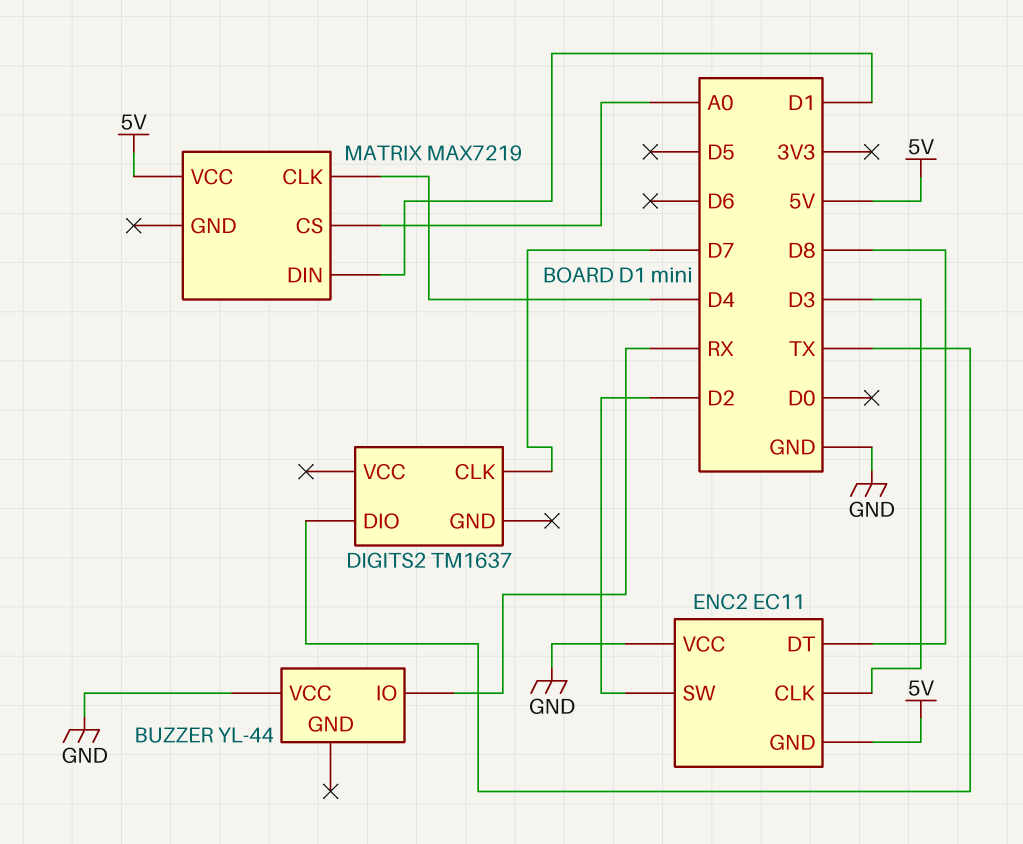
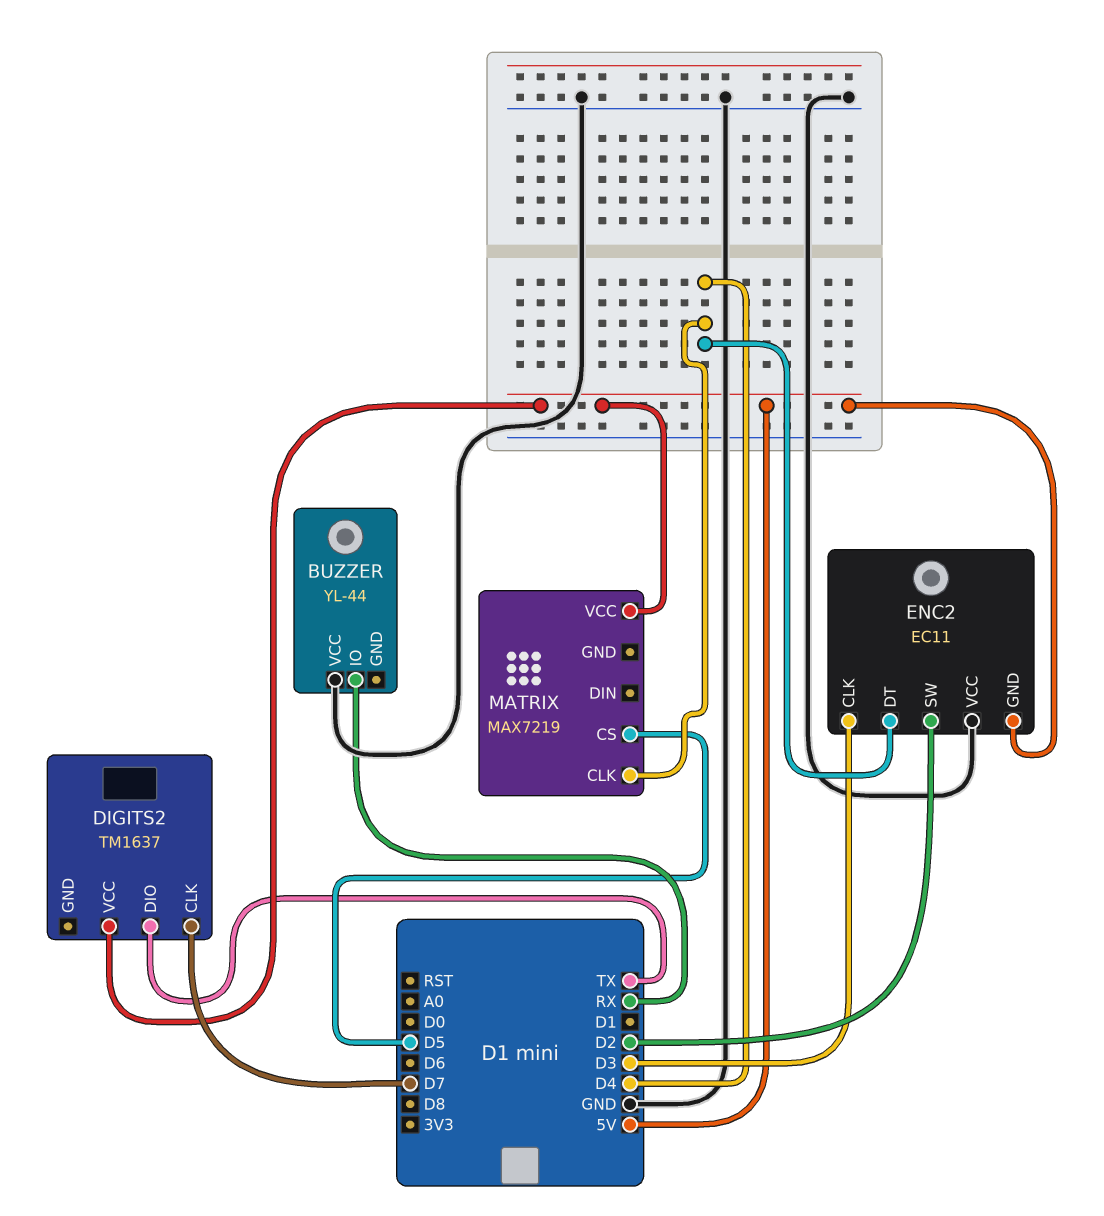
DIGITS2 pin VCC: none -> 5V
ENC2 pin DT: D8 -> D4
MATRIX pin CS: A0 -> D5
MATRIX pin DIN: D1 -> none

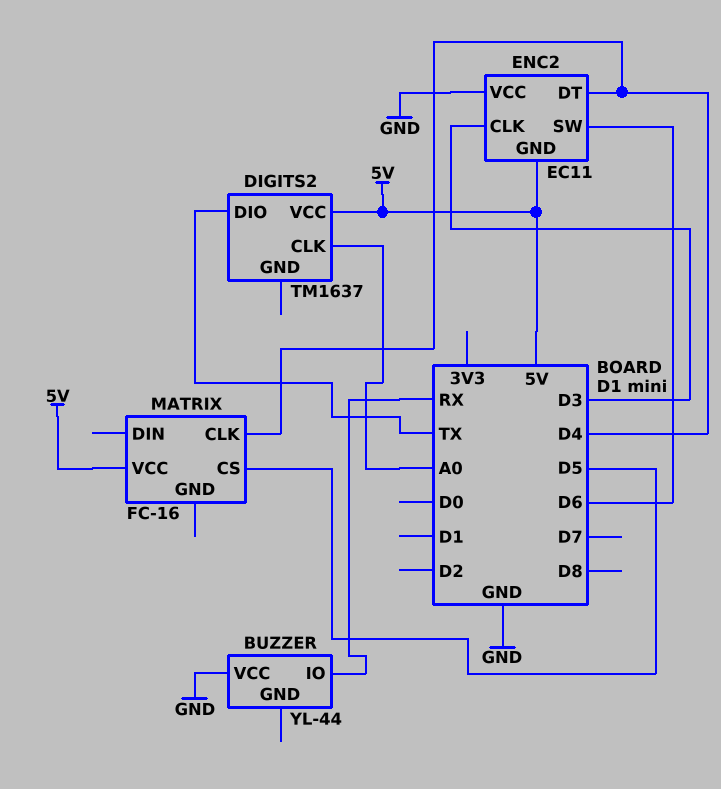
DIGITS2 pin CLK: D7 -> A0
ENC2 pin SW: D2 -> D6
MATRIX: MAX7219 -> FC-16

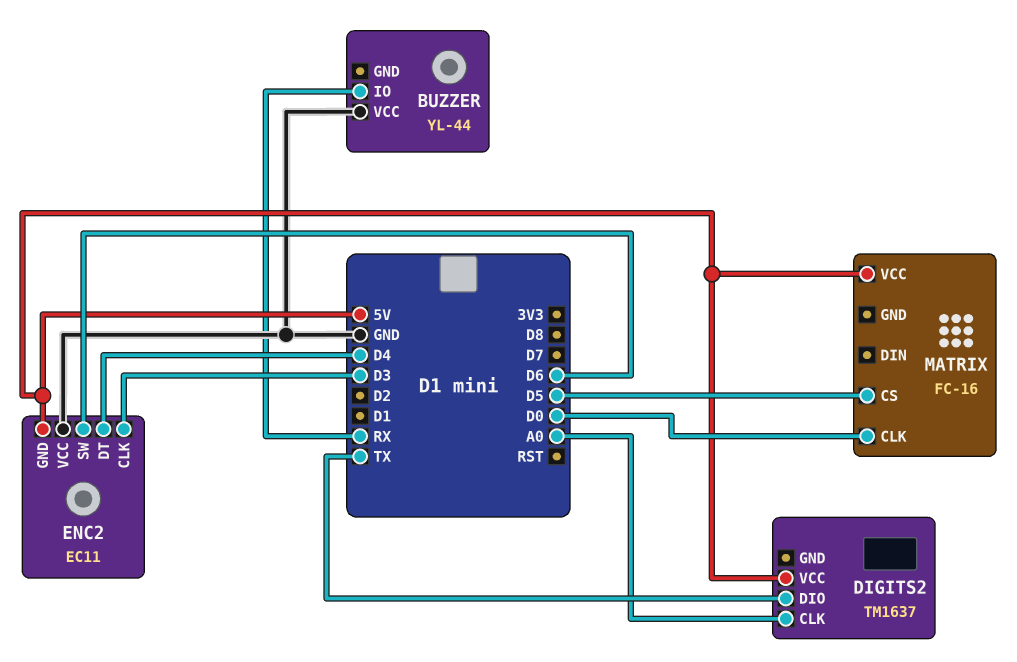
MATRIX pin CLK: D4 -> D0

